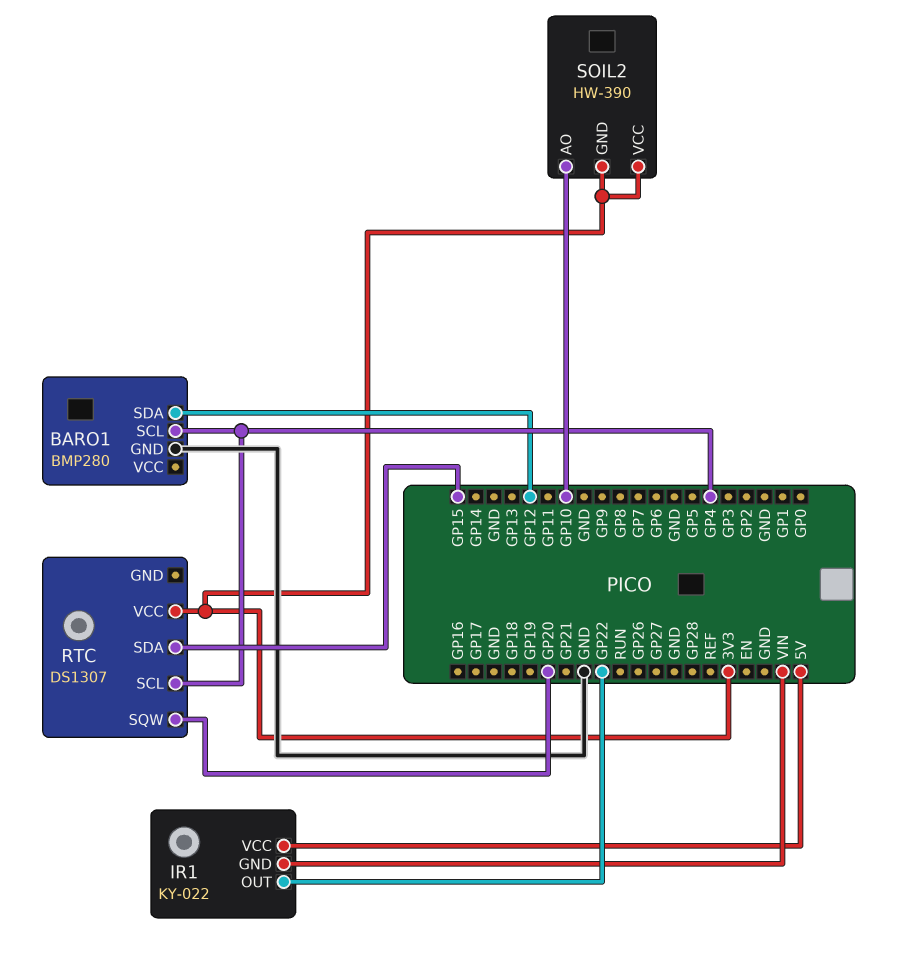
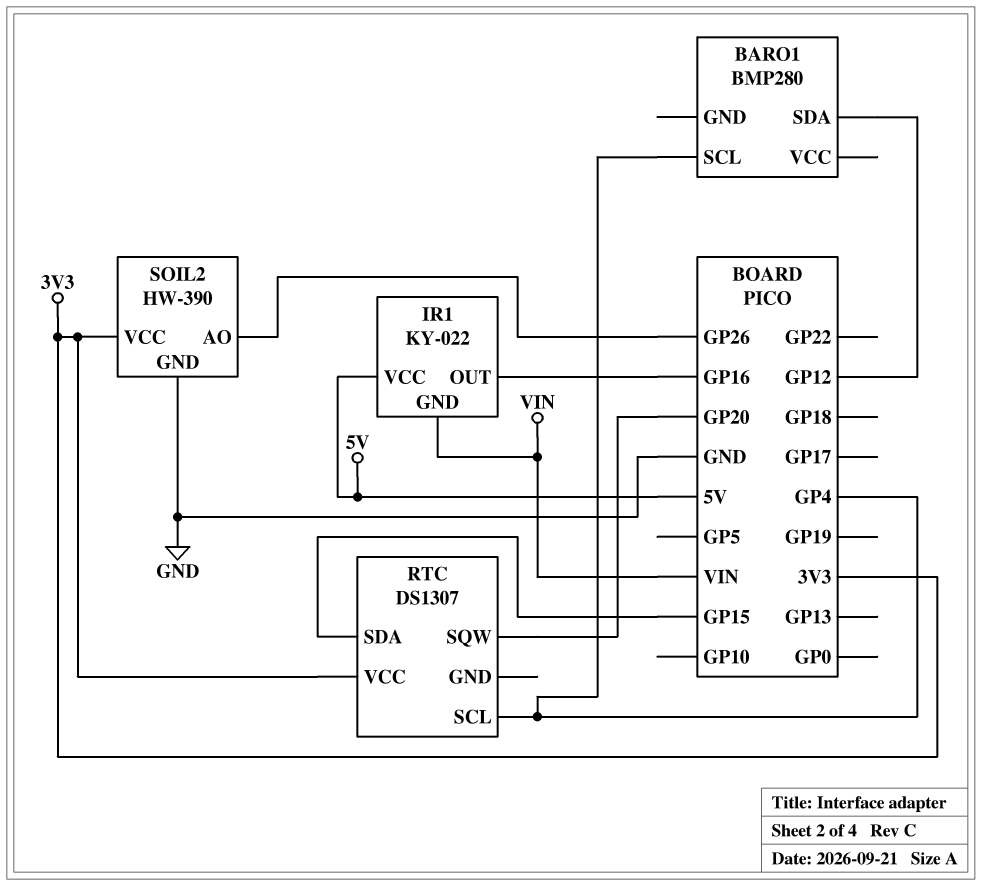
BARO1 pin GND: GND -> none
IR1 pin OUT: GP22 -> GP16
SOIL2 pin AO: GP10 -> GP26
SOIL2 pin GND: 3V3 -> GND

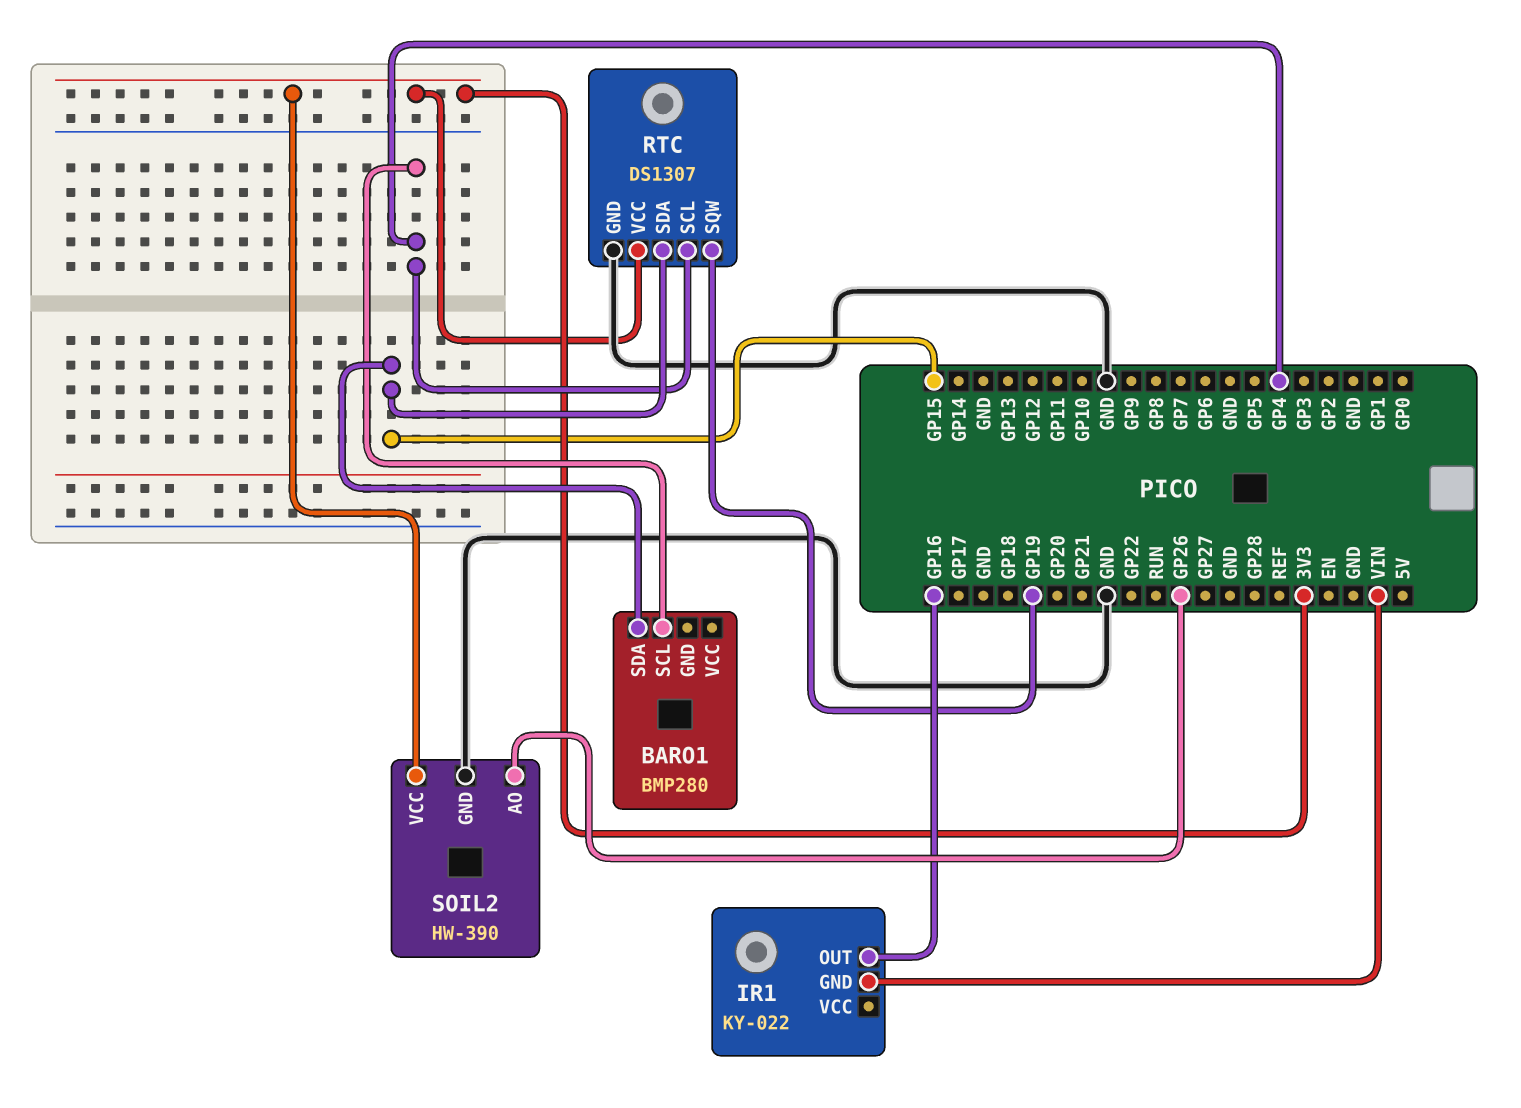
BARO1 pin SDA: GP12 -> GP15
IR1 pin VCC: 5V -> none
RTC pin GND: none -> GND
RTC pin SQW: GP20 -> GP19

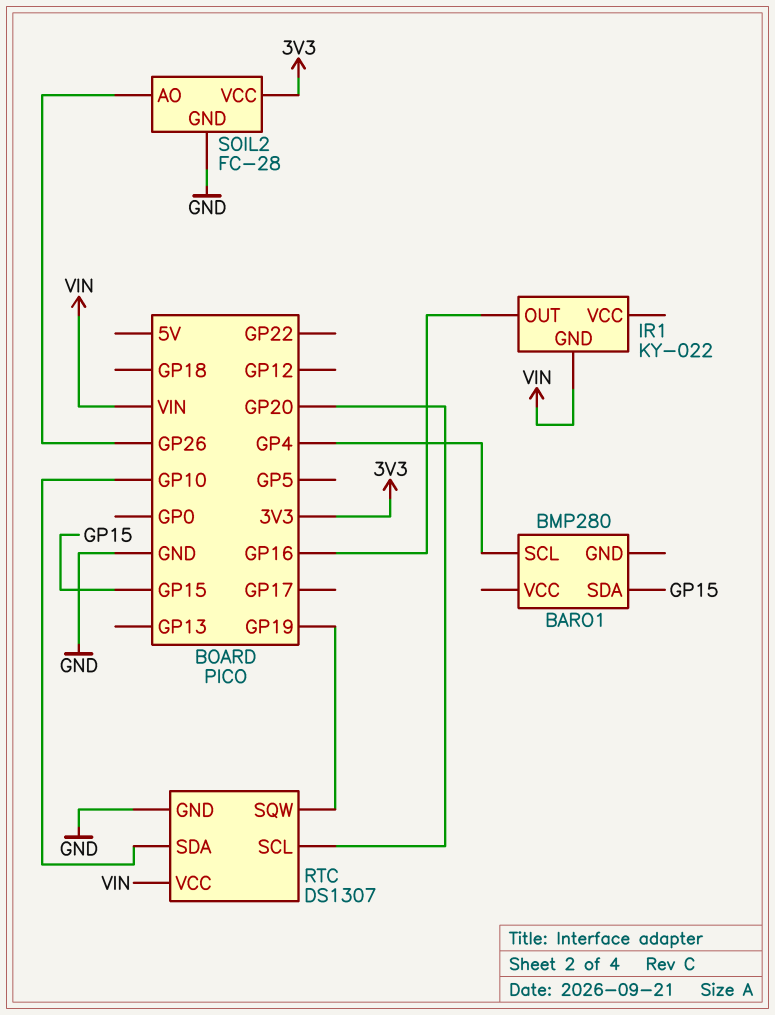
RTC pin SCL: GP4 -> GP20
RTC pin SDA: GP15 -> GP10
RTC pin VCC: 3V3 -> VIN
SOIL2: HW-390 -> FC-28

